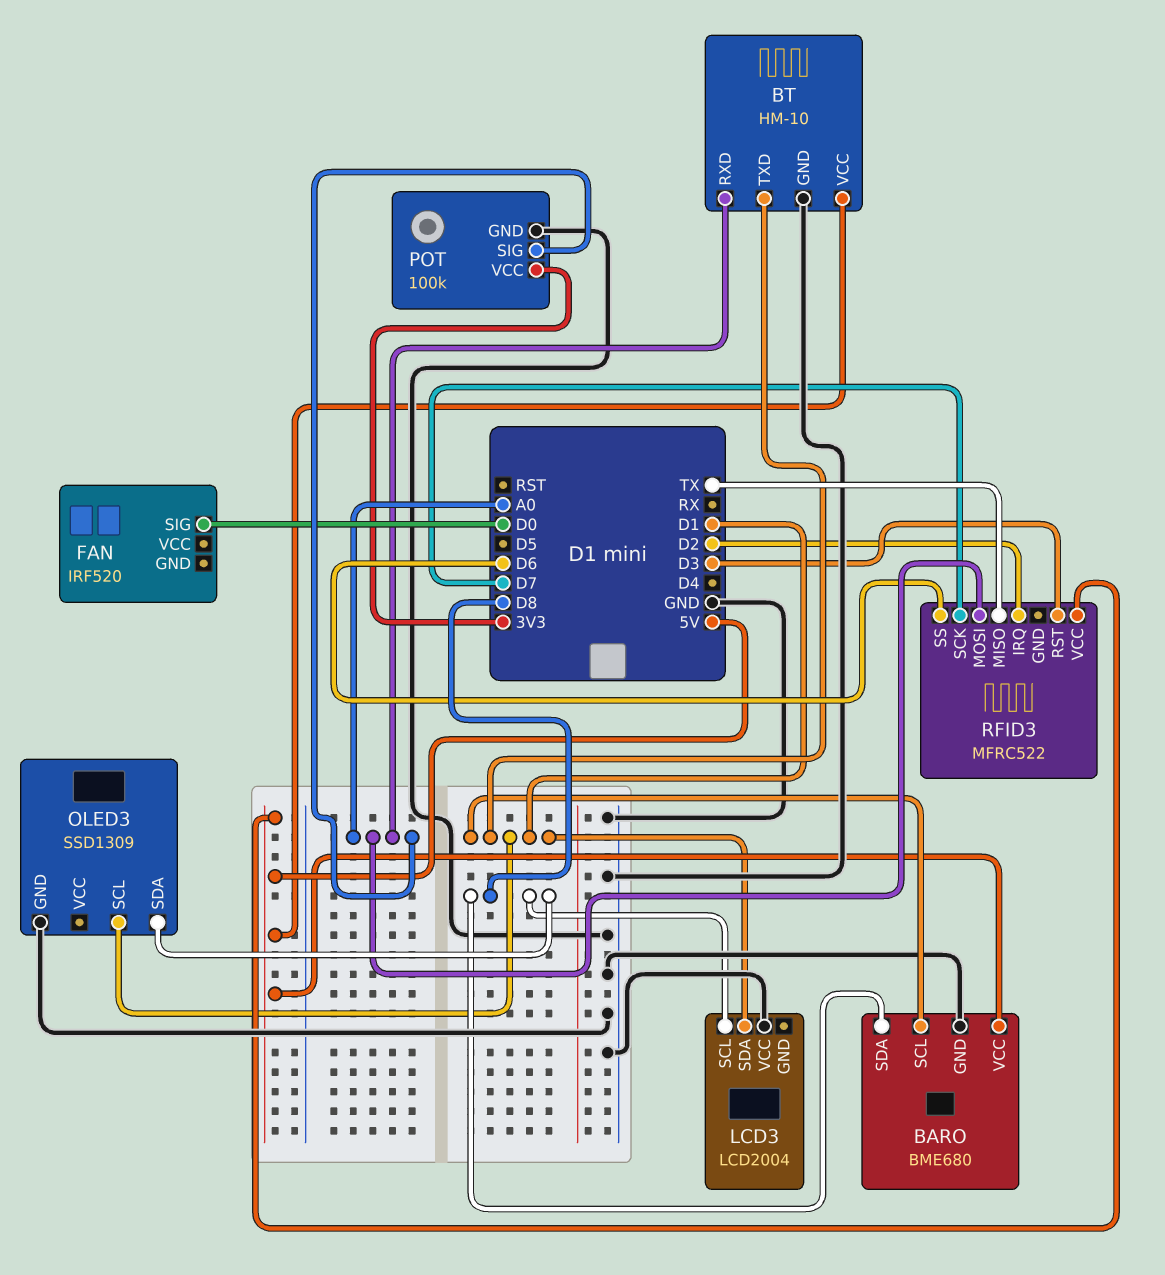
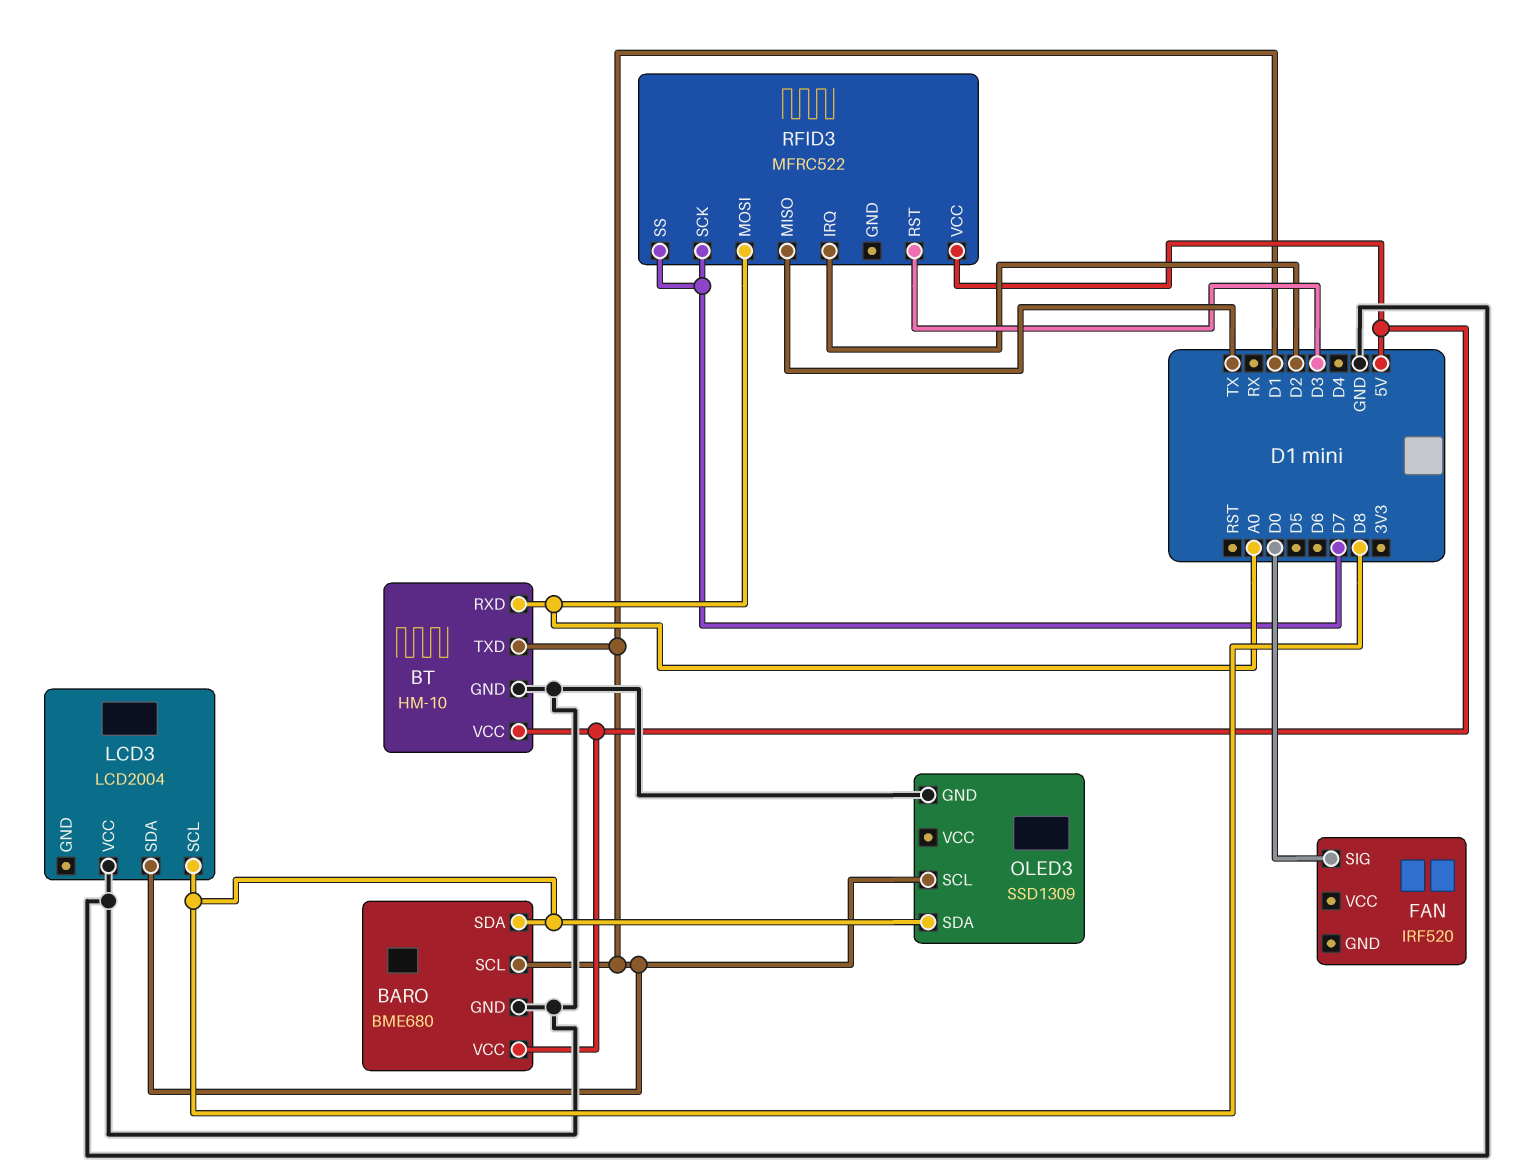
POT: 100k -> none
POT pin GND: GND -> none
POT pin SIG: A0 -> none
POT pin VCC: 3V3 -> none
RFID3 pin SS: D6 -> D7

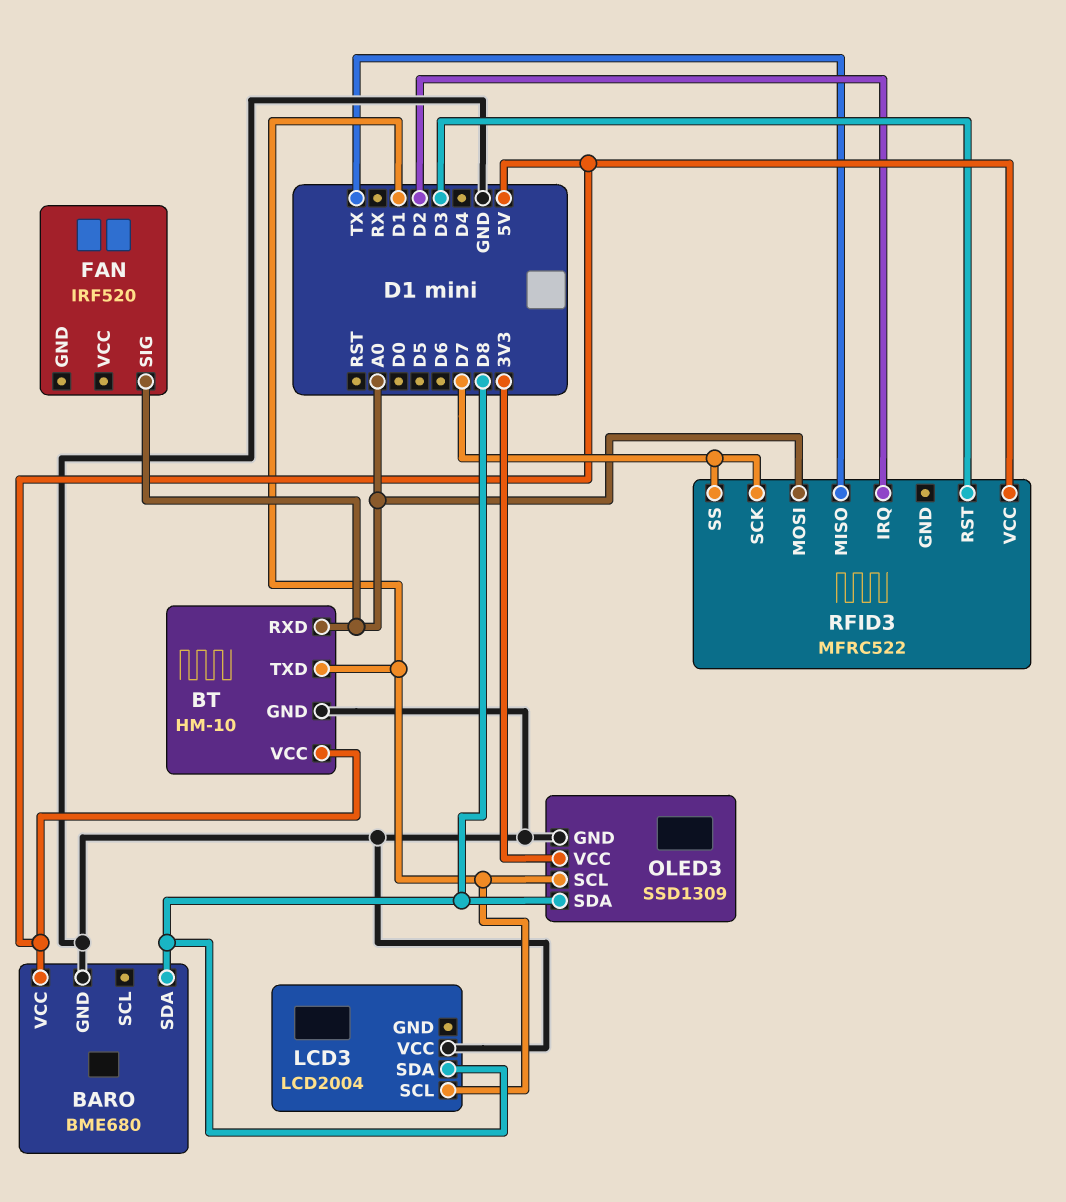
BARO pin SCL: D1 -> none
FAN pin SIG: D0 -> A0
LCD3 pin SCL: D8 -> D1
LCD3 pin SDA: D1 -> D8
OLED3 pin VCC: none -> 3V3

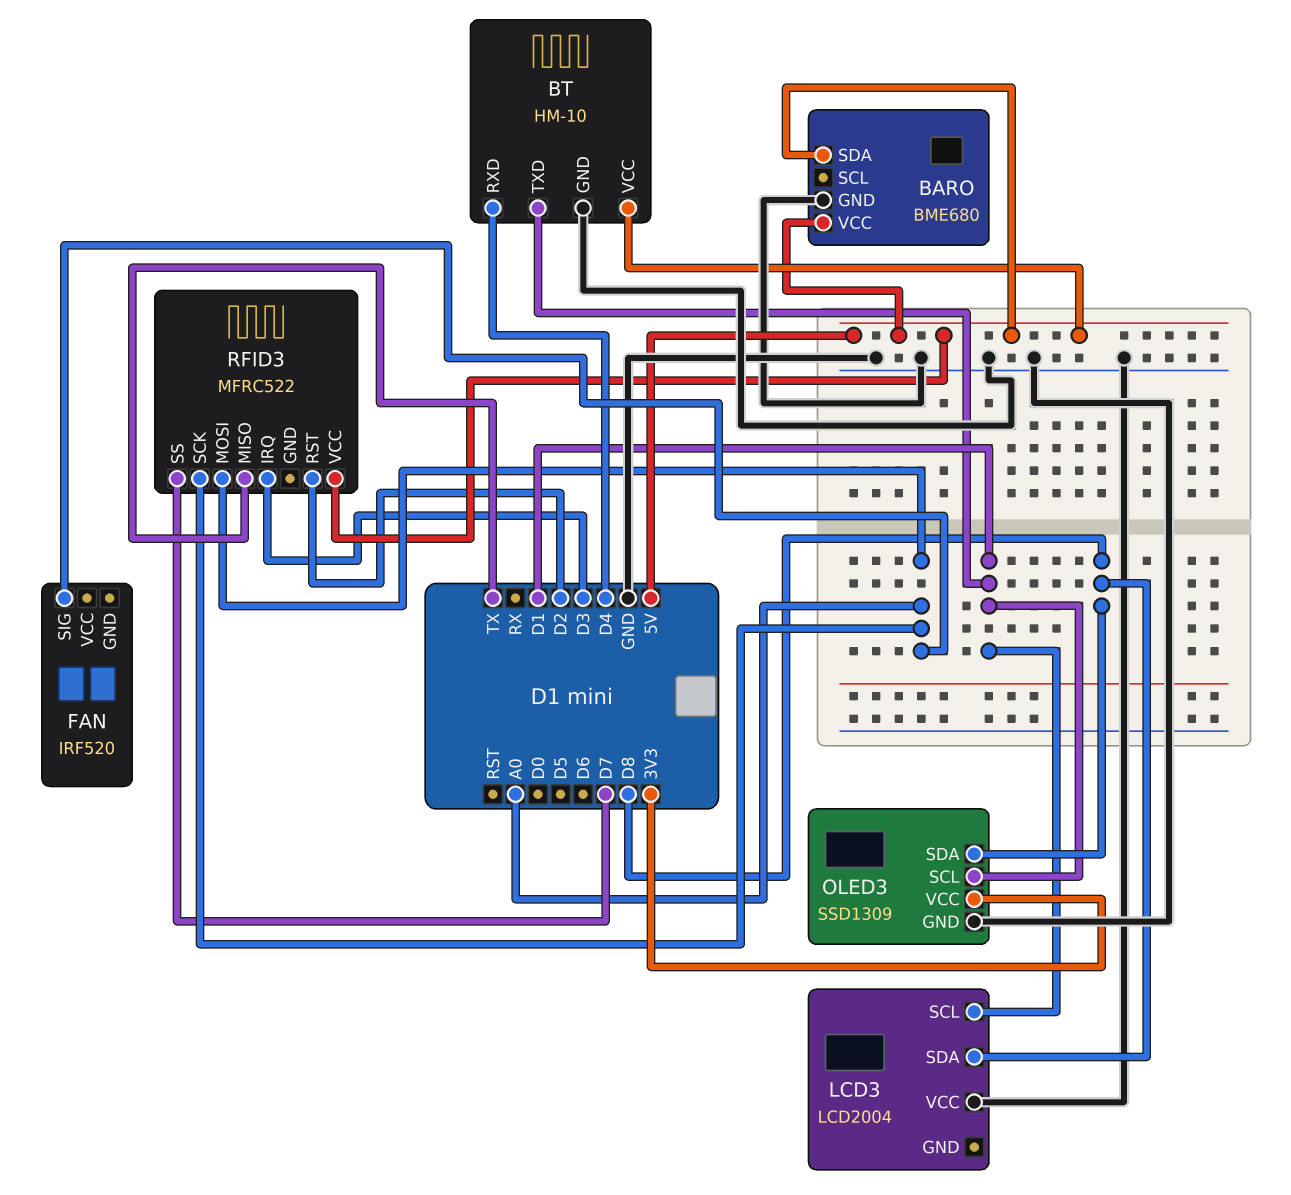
BARO pin SDA: D8 -> 5V
BT pin RXD: A0 -> D4
RFID3 pin IRQ: D2 -> D3
RFID3 pin RST: D3 -> D2
RFID3 pin SCK: D7 -> A0

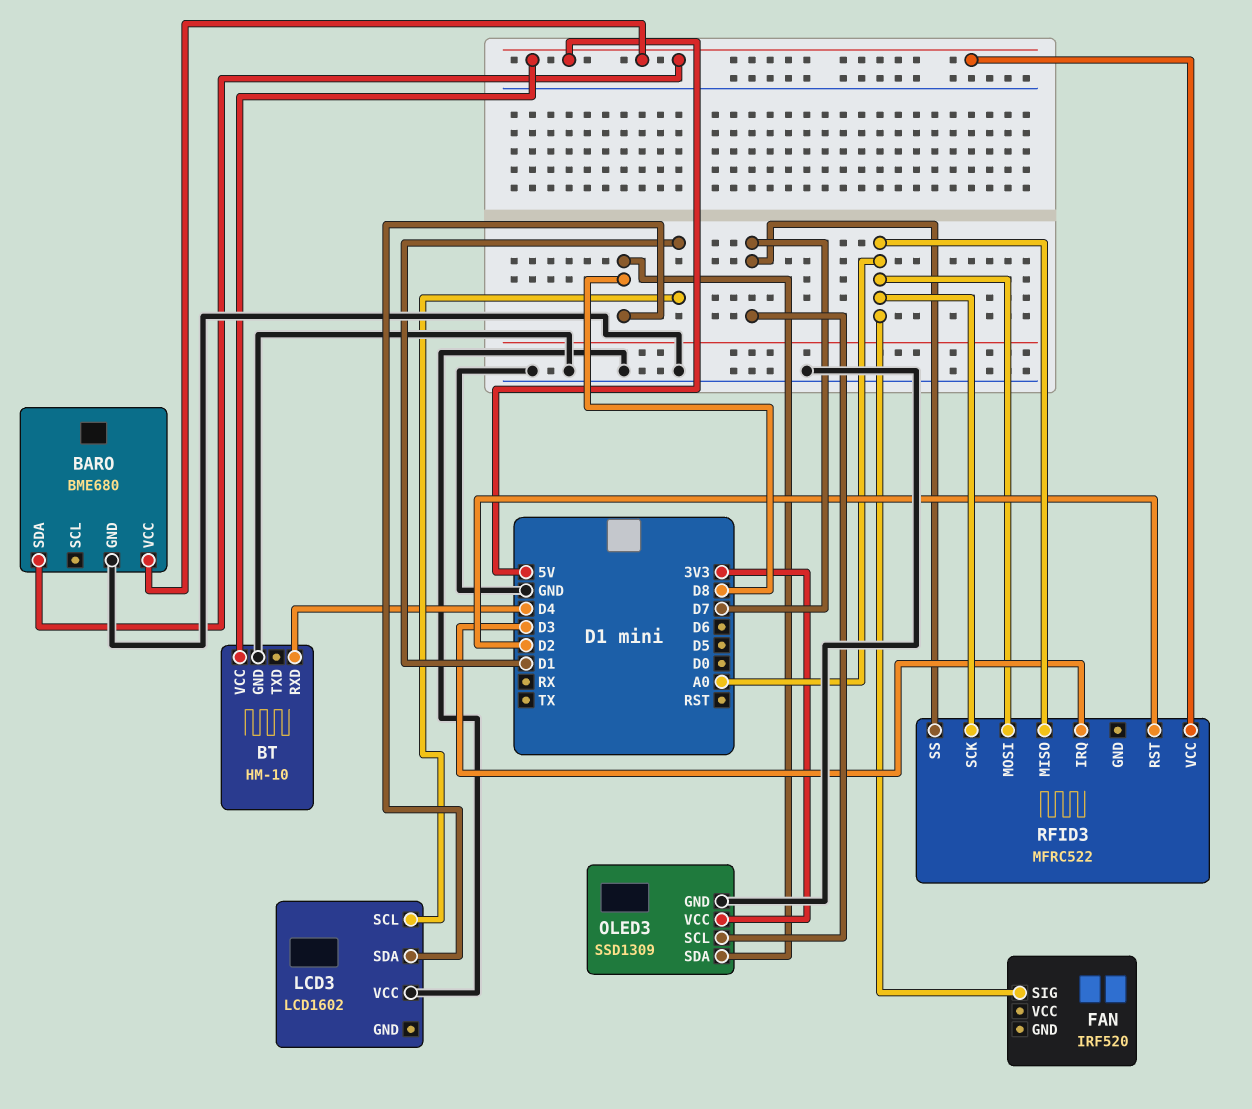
BT pin TXD: D1 -> none
LCD3: LCD2004 -> LCD1602
OLED3 pin SCL: D1 -> D7
RFID3 pin MISO: TX -> A0

